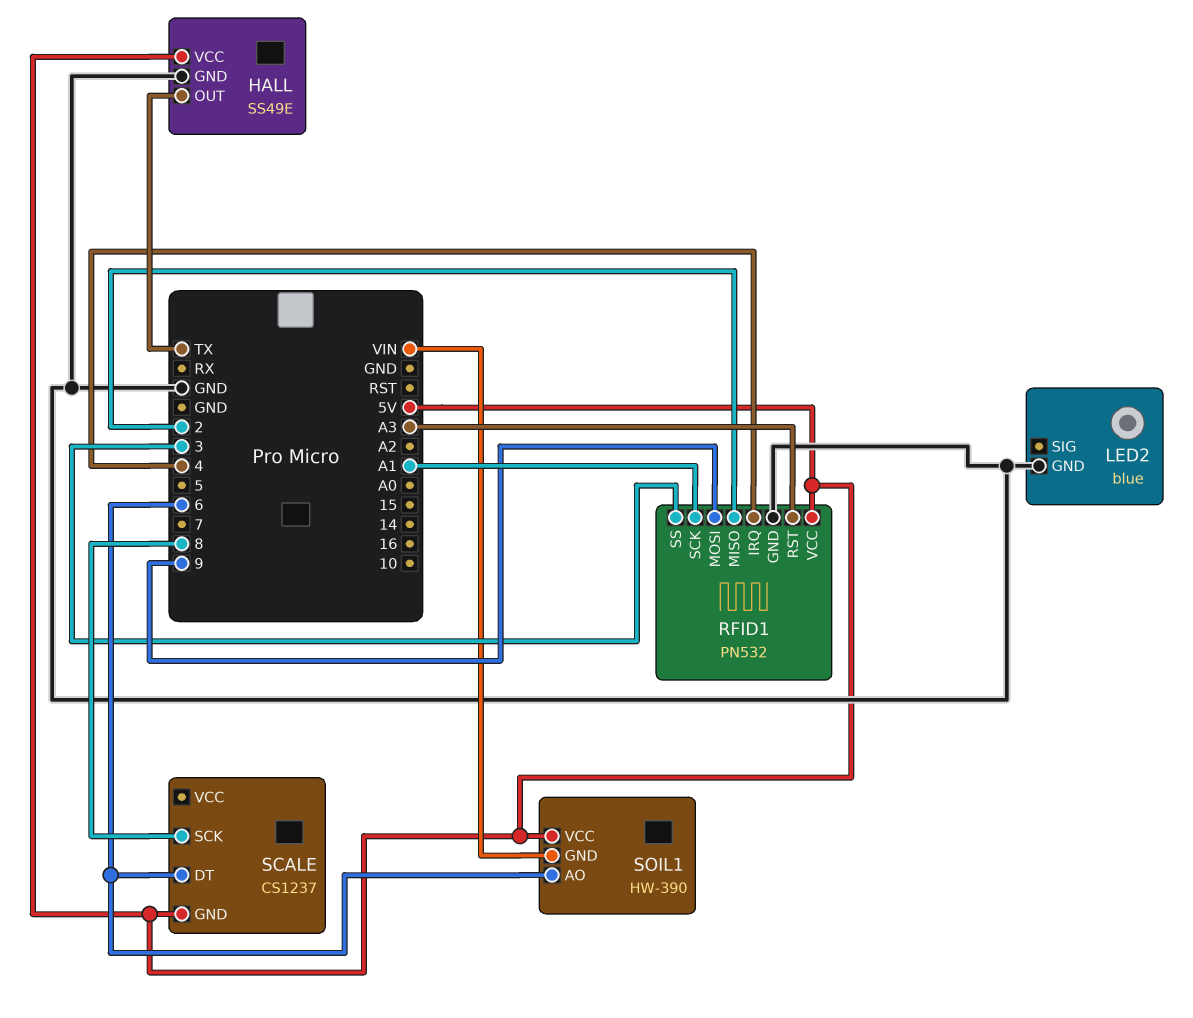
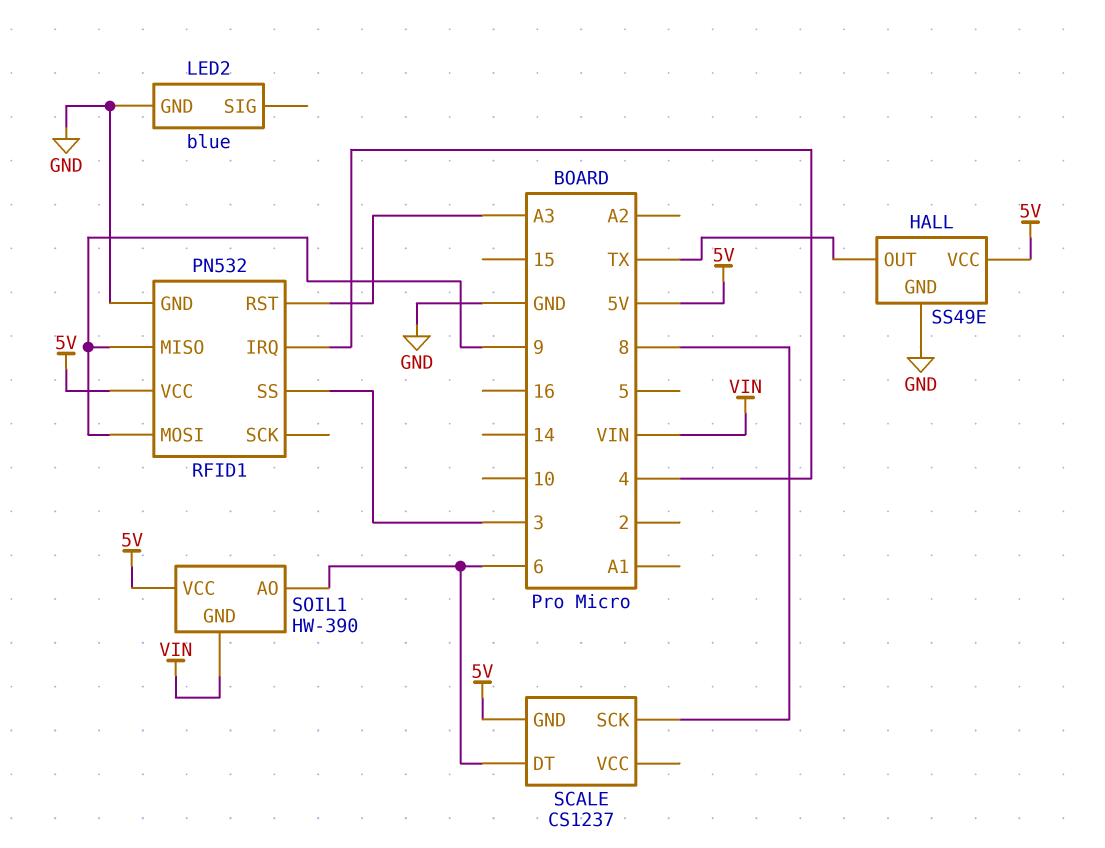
RFID1 pin MISO: 2 -> 9
RFID1 pin SCK: A1 -> none

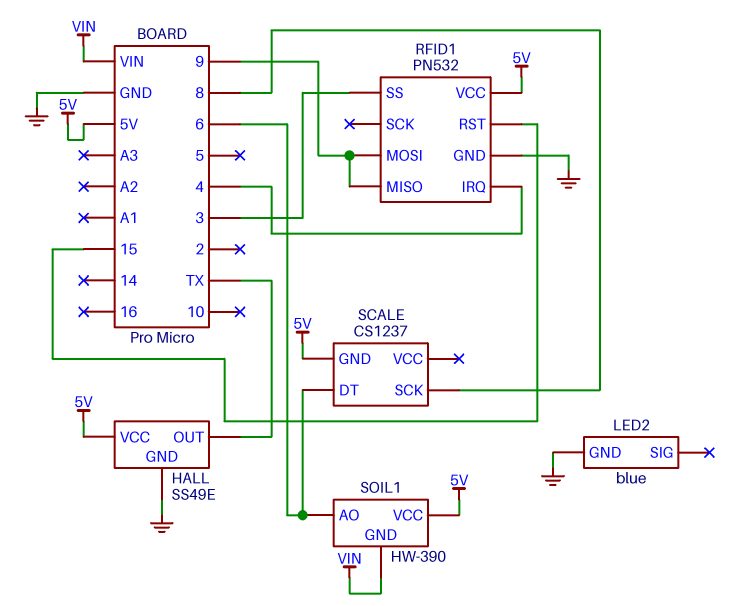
RFID1 pin RST: A3 -> 15

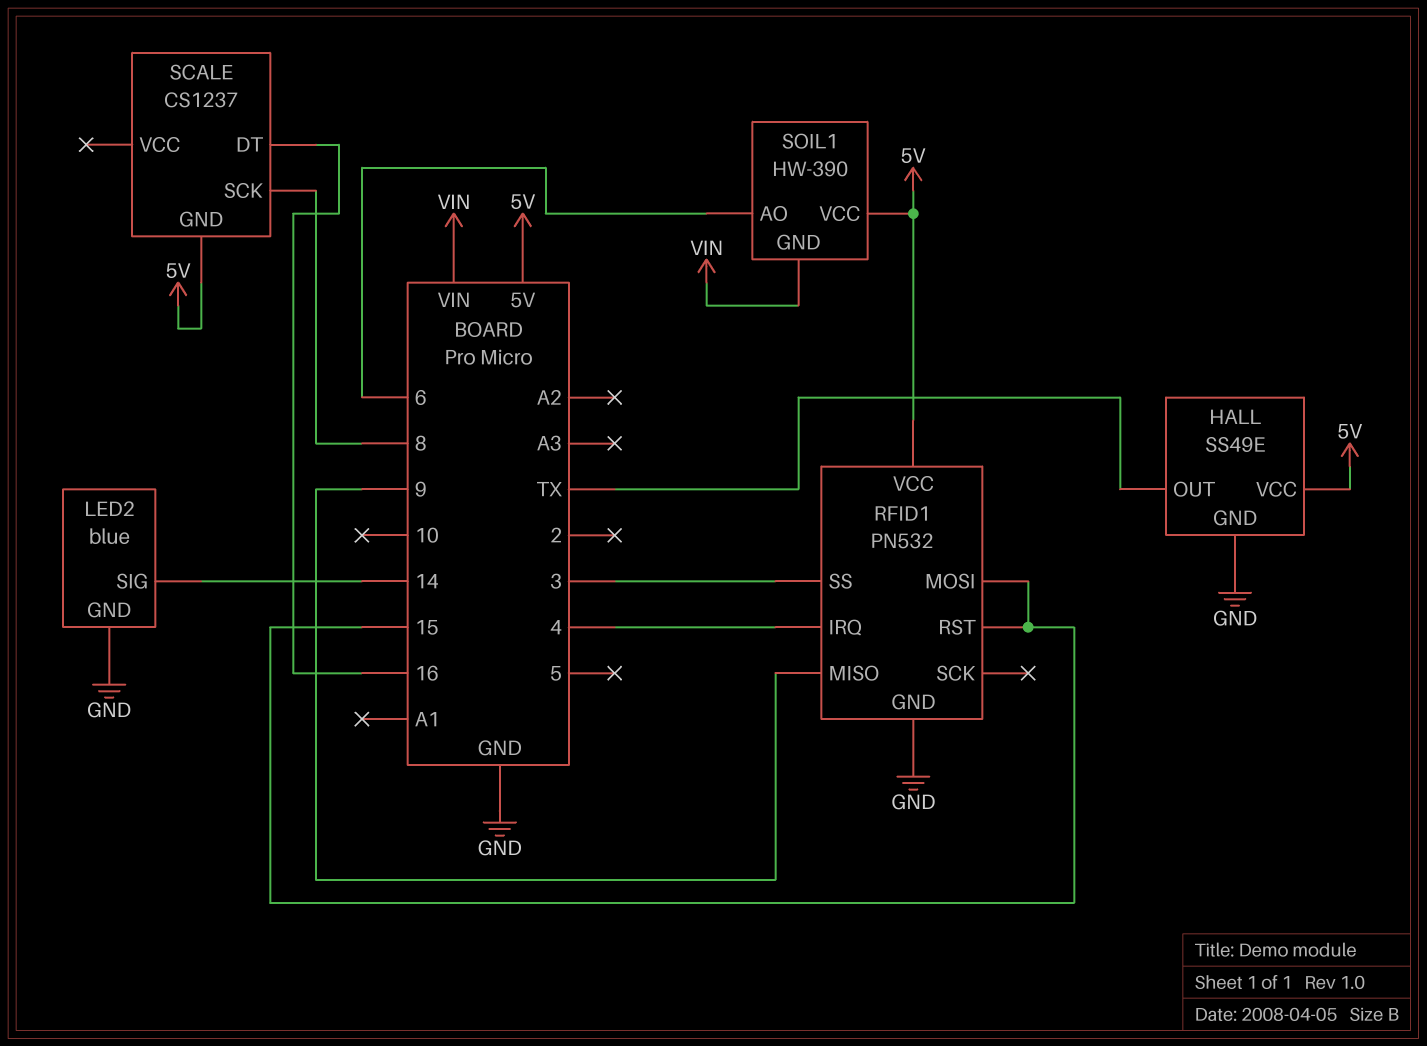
LED2 pin SIG: none -> 14
RFID1 pin MOSI: 9 -> 15
SCALE pin DT: 6 -> 16

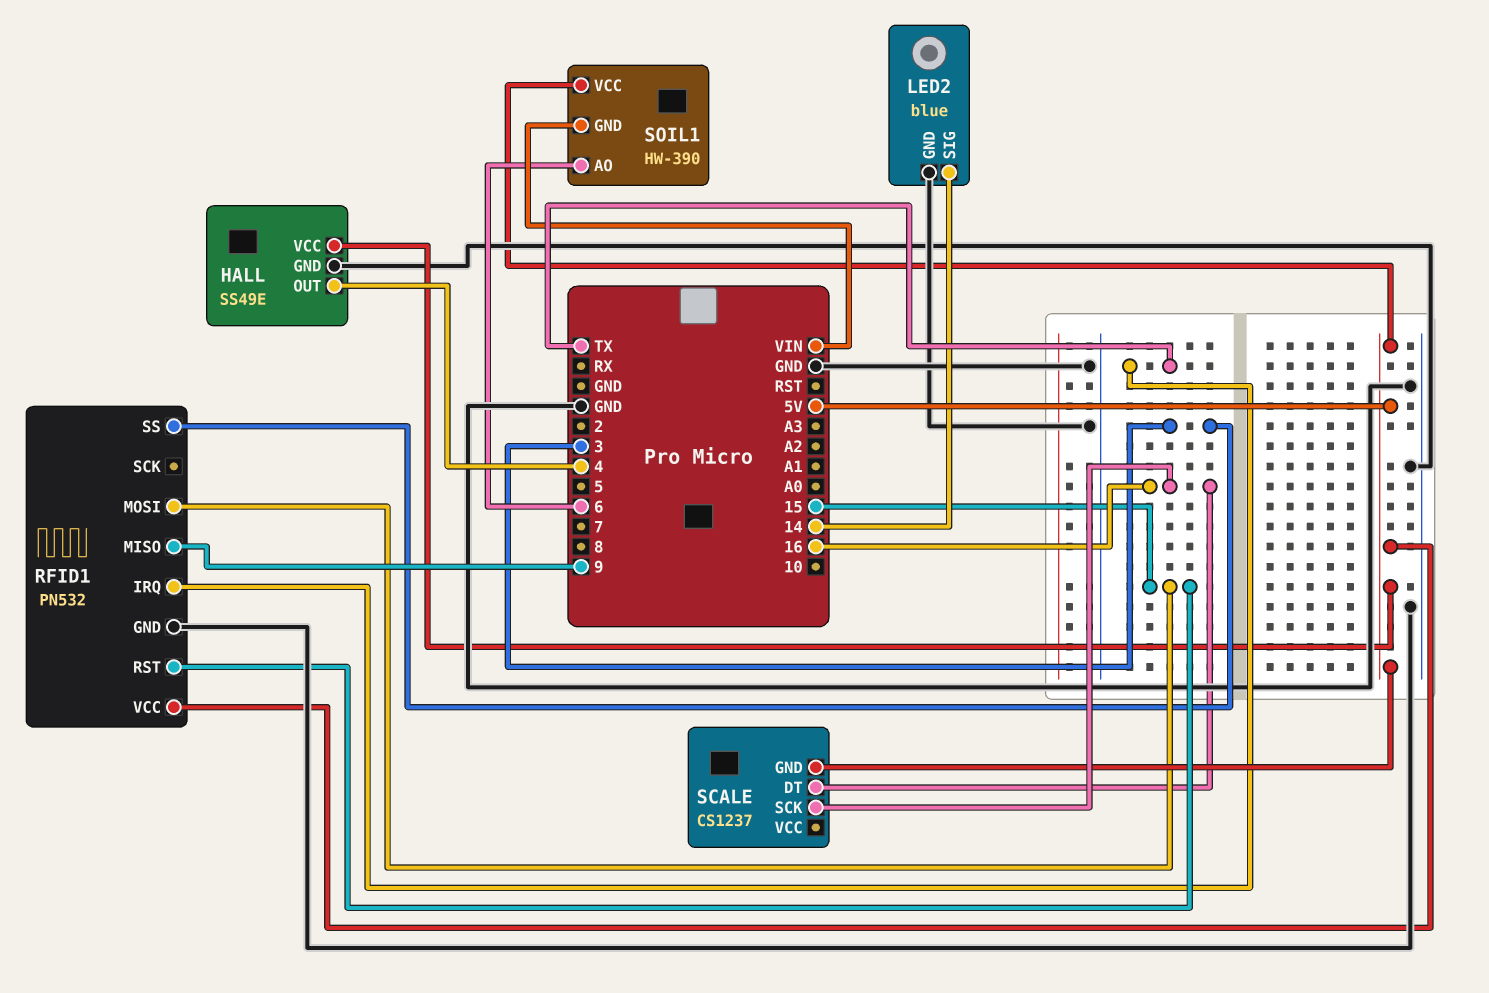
HALL pin OUT: TX -> 4
RFID1 pin IRQ: 4 -> TX
SCALE pin SCK: 8 -> 16

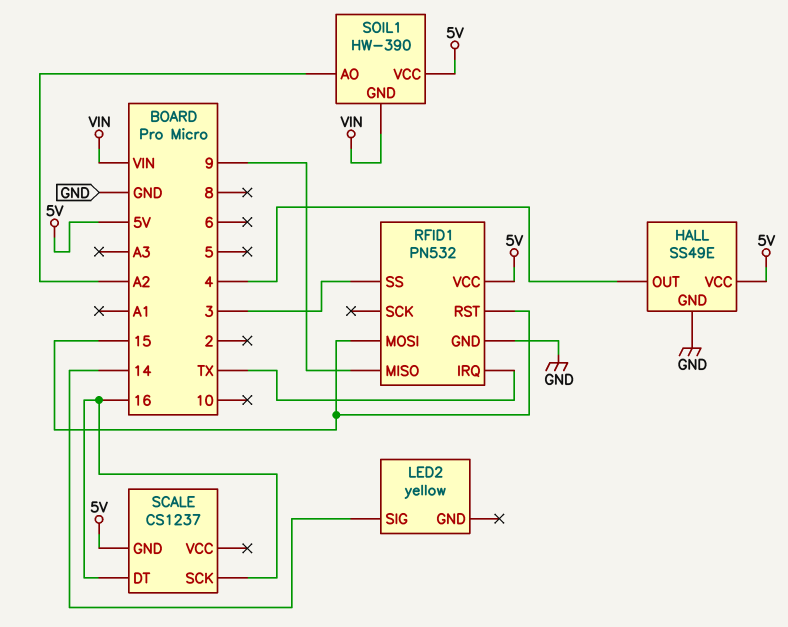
LED2: blue -> yellow
LED2 pin GND: GND -> none
SOIL1 pin AO: 6 -> A2

